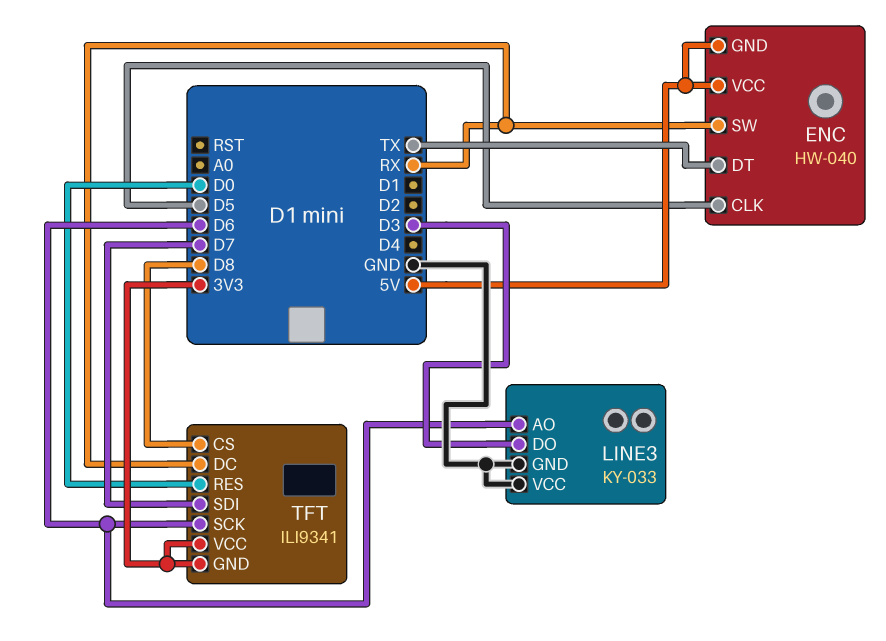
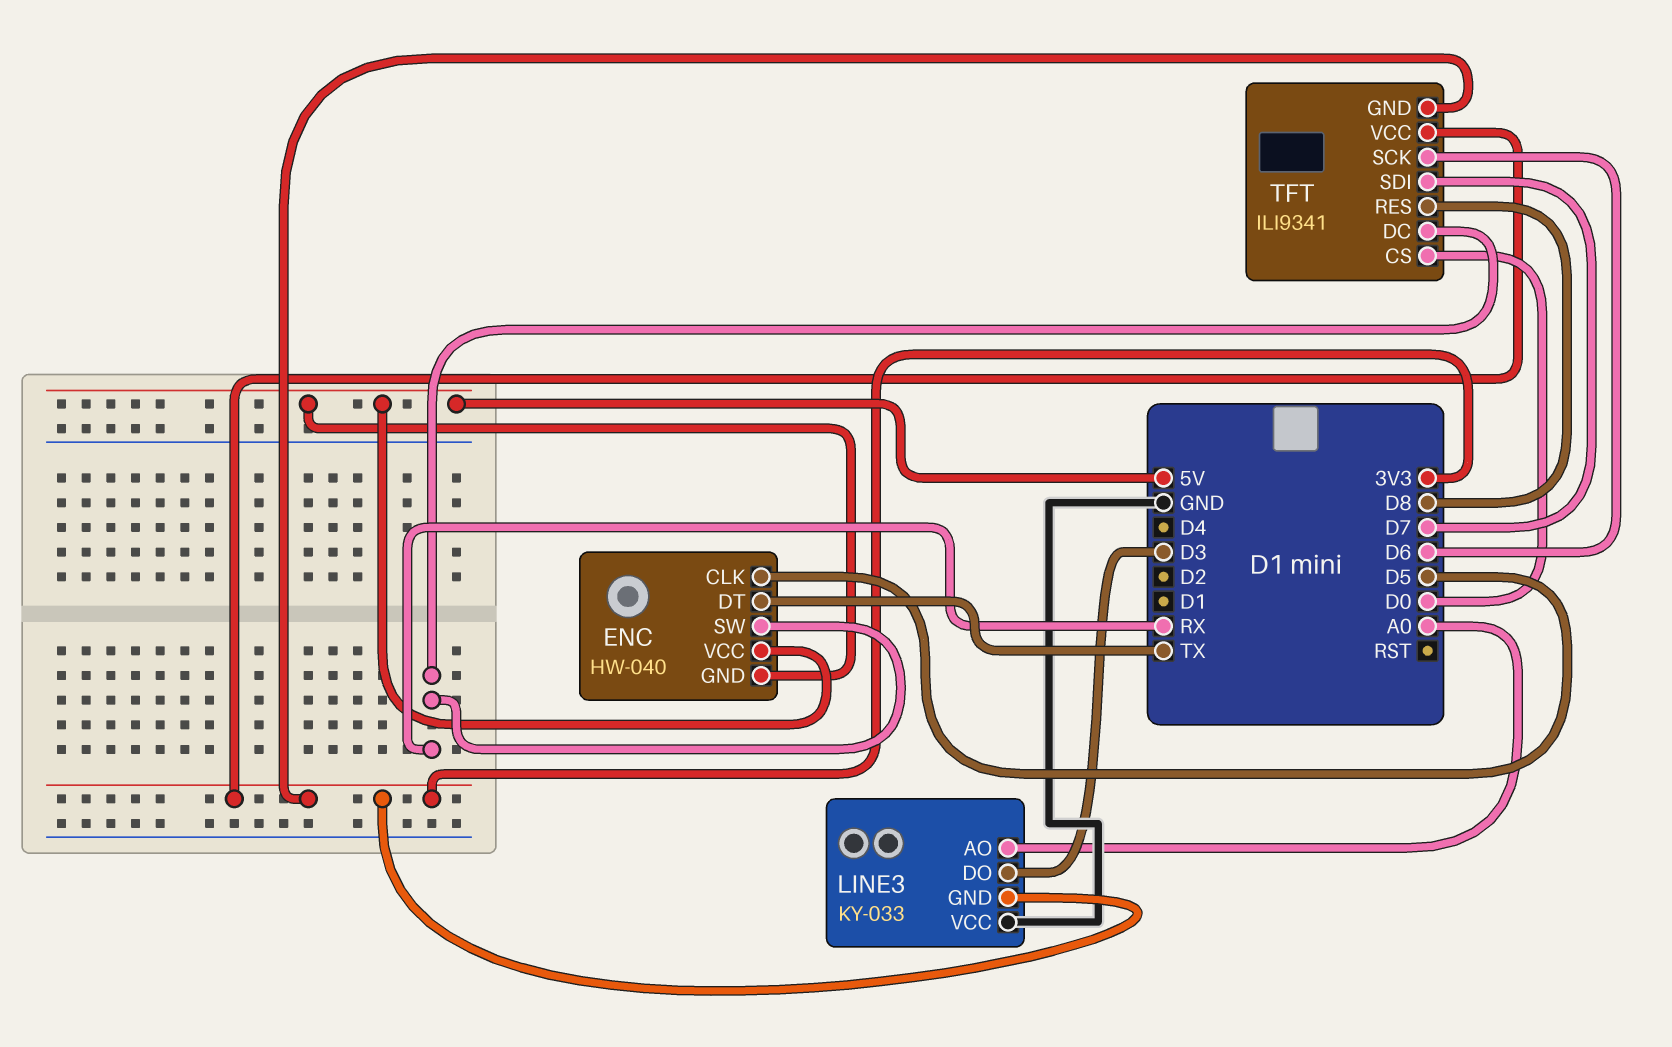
LINE3 pin AO: D6 -> A0
LINE3 pin GND: GND -> 3V3
TFT pin CS: D8 -> D0
TFT pin RES: D0 -> D8

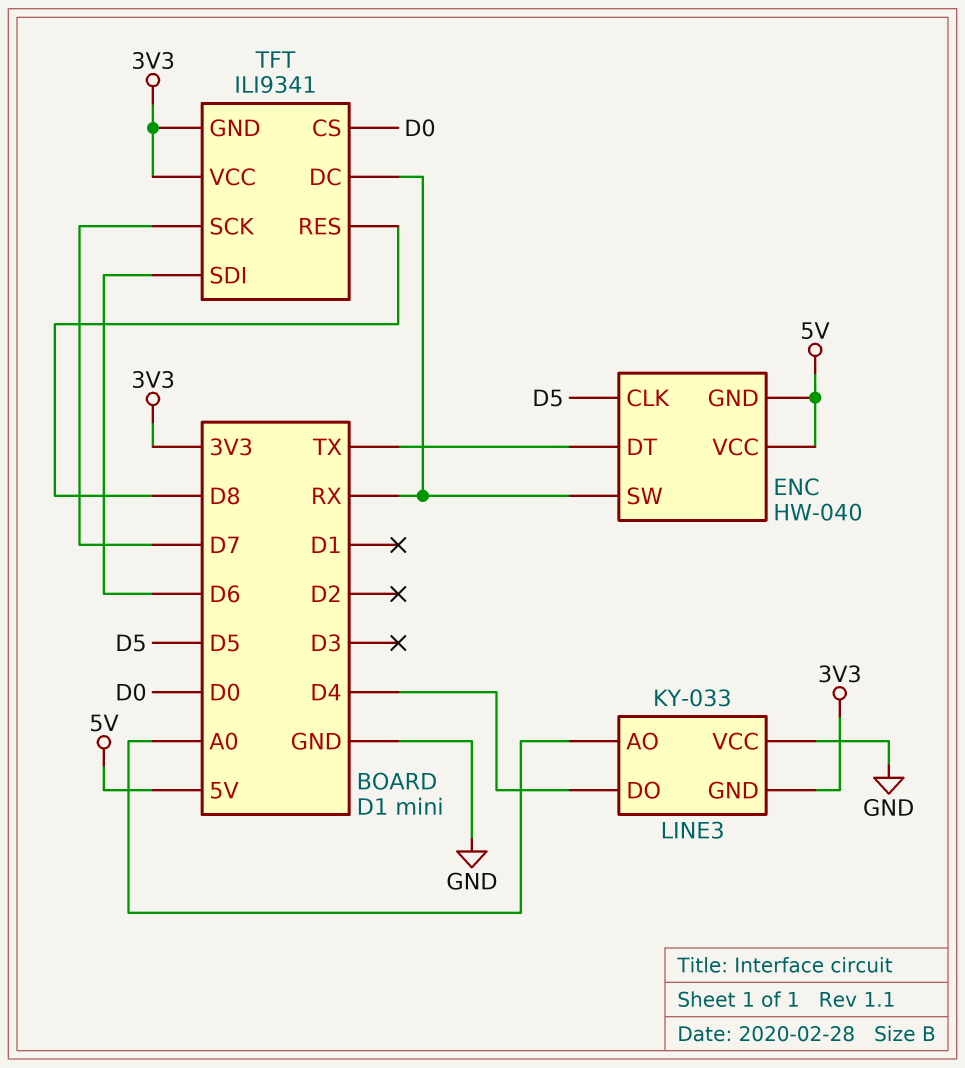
LINE3 pin DO: D3 -> D4
TFT pin SCK: D6 -> D7
TFT pin SDI: D7 -> D6

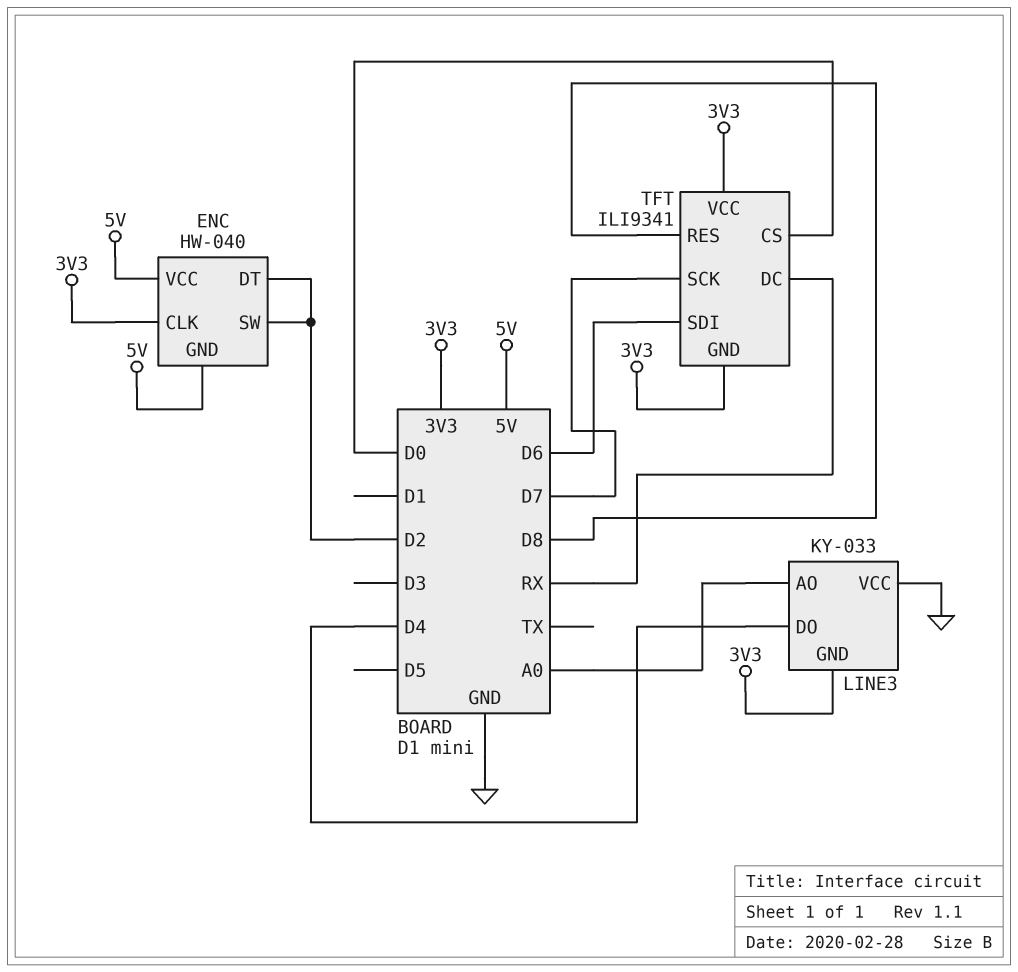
ENC pin CLK: D5 -> 3V3
ENC pin DT: TX -> D2
ENC pin SW: RX -> D2

